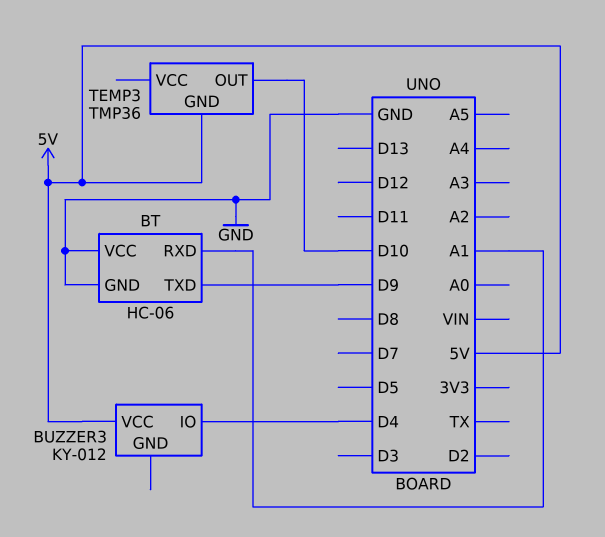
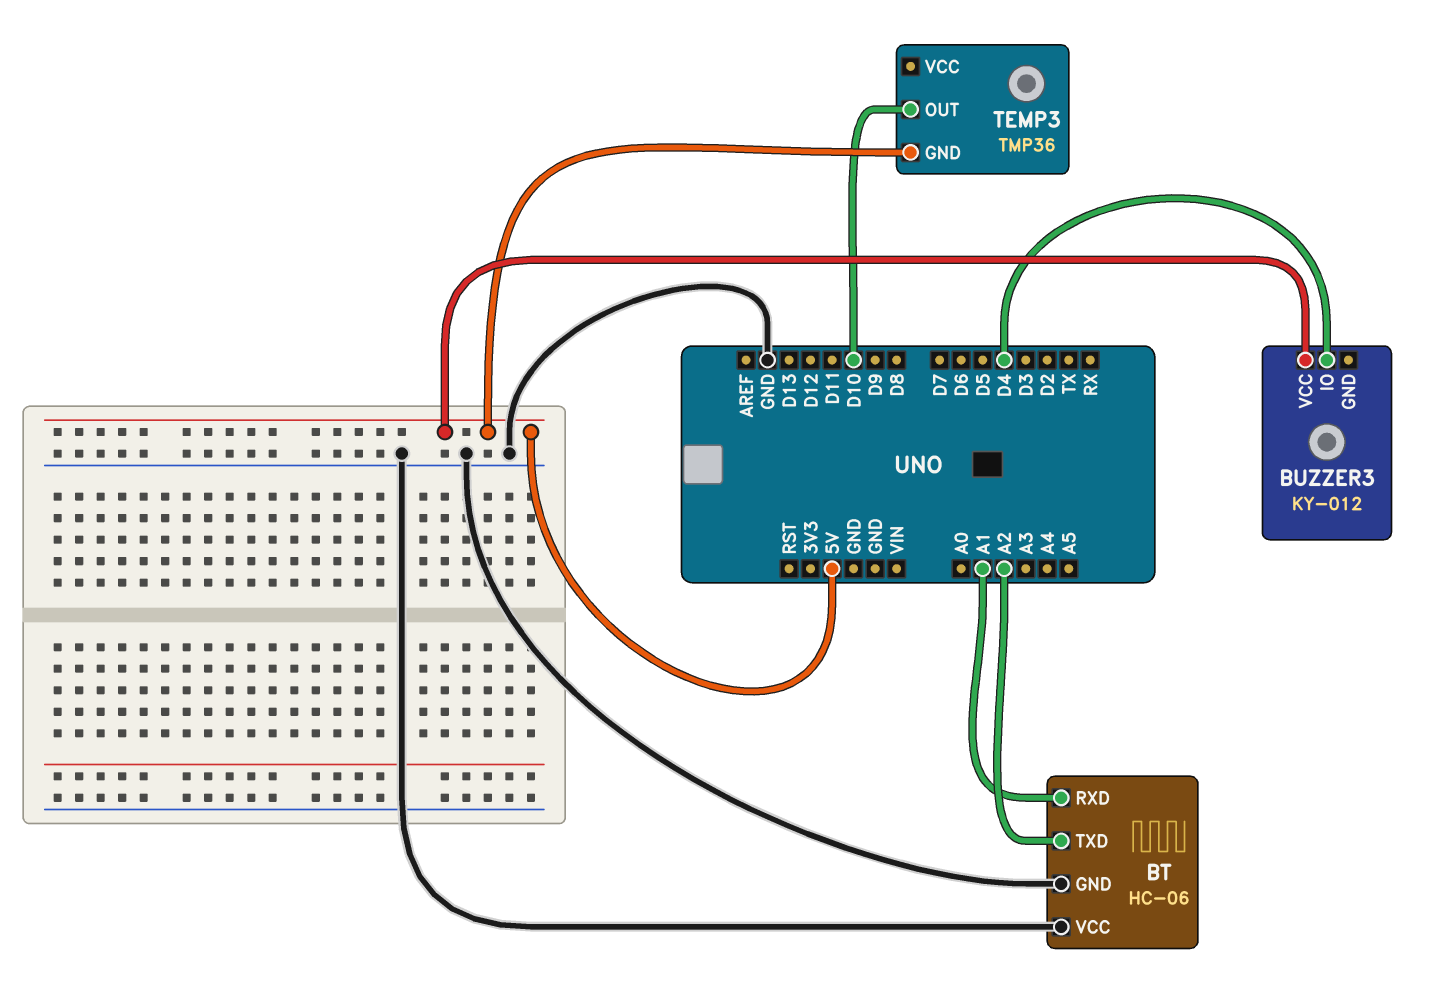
BT pin TXD: D9 -> A2

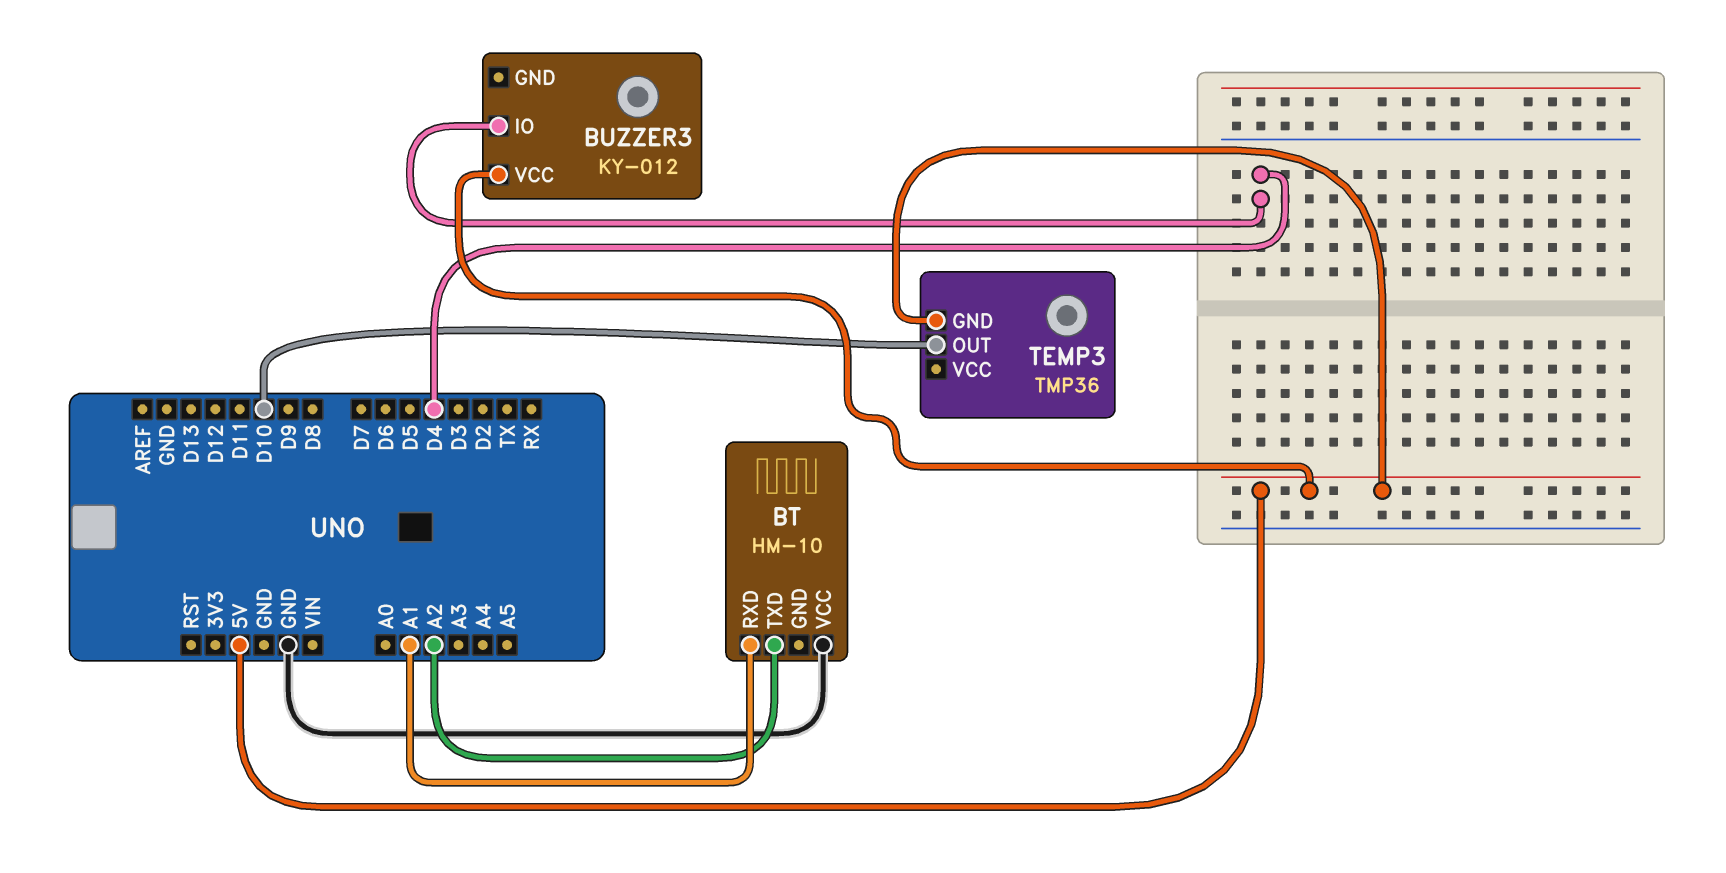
BT: HC-06 -> HM-10
BT pin GND: GND -> none

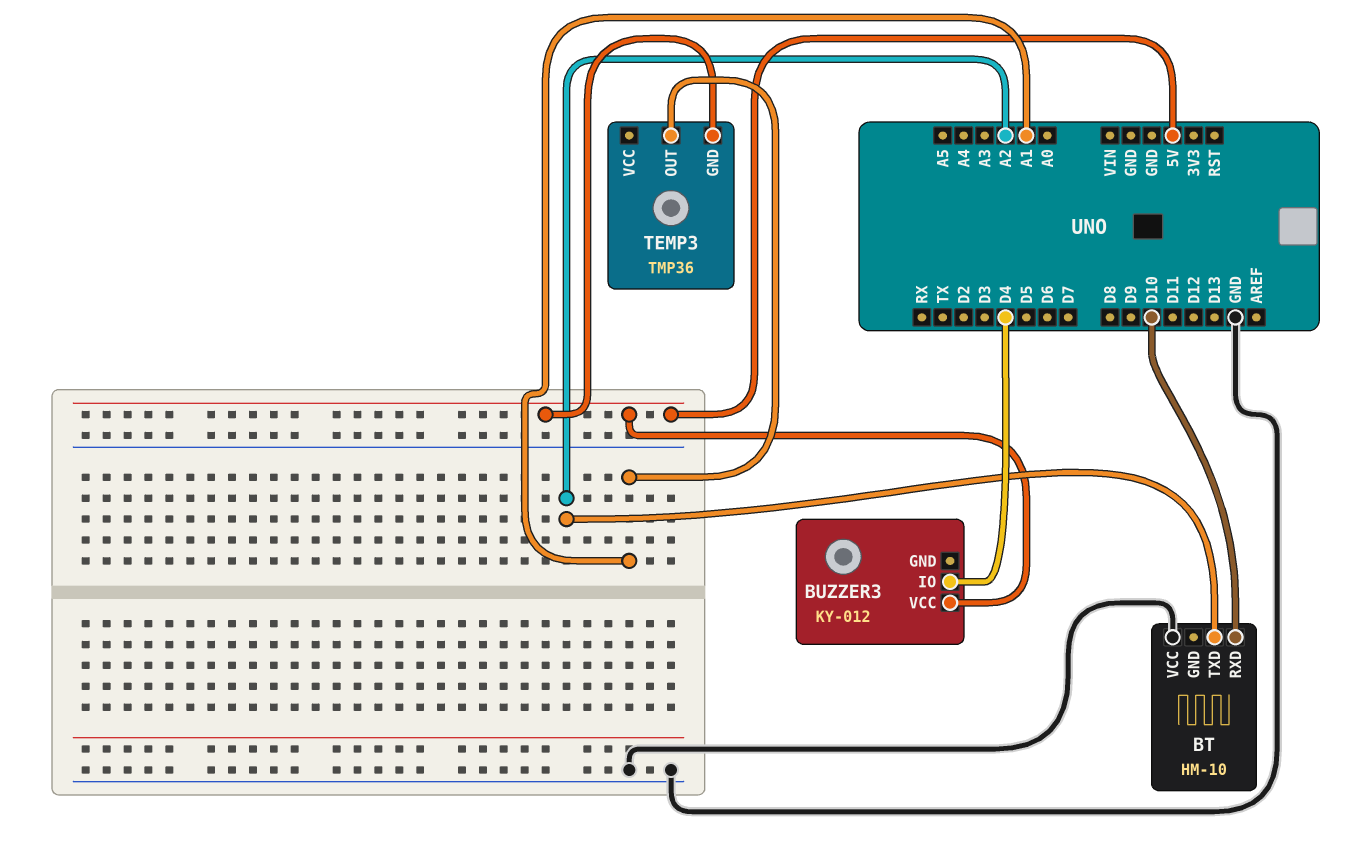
BT pin RXD: A1 -> D10
TEMP3 pin OUT: D10 -> A1

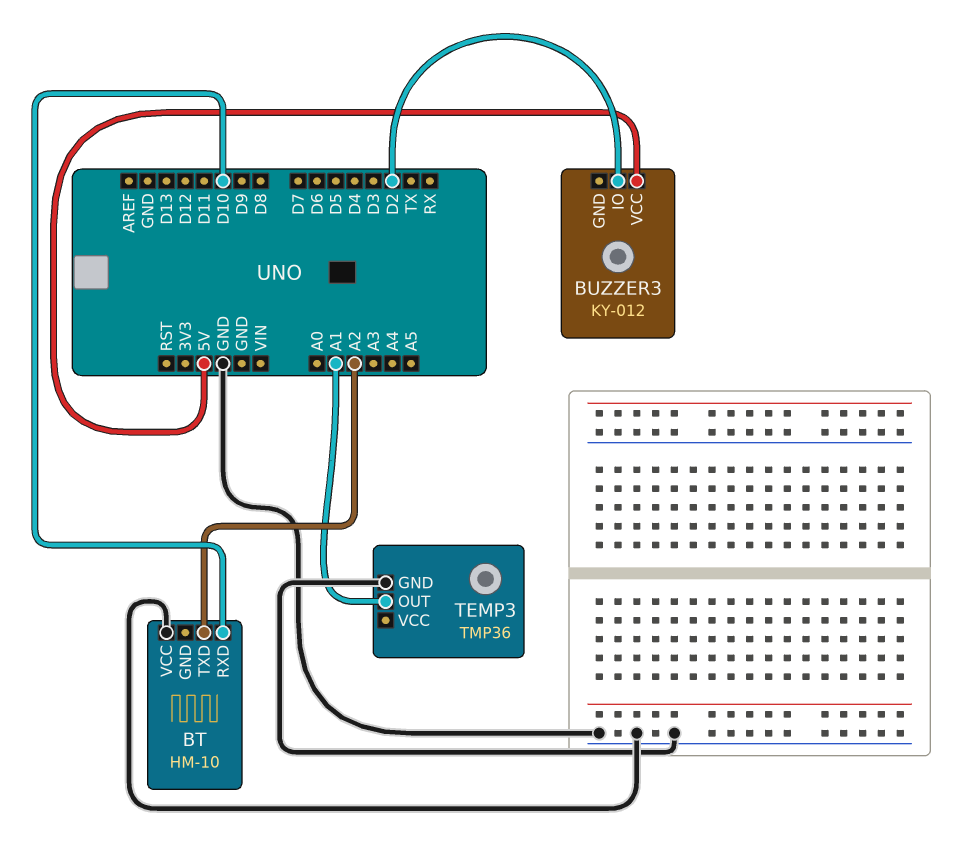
BUZZER3 pin IO: D4 -> D2
TEMP3 pin GND: 5V -> GND

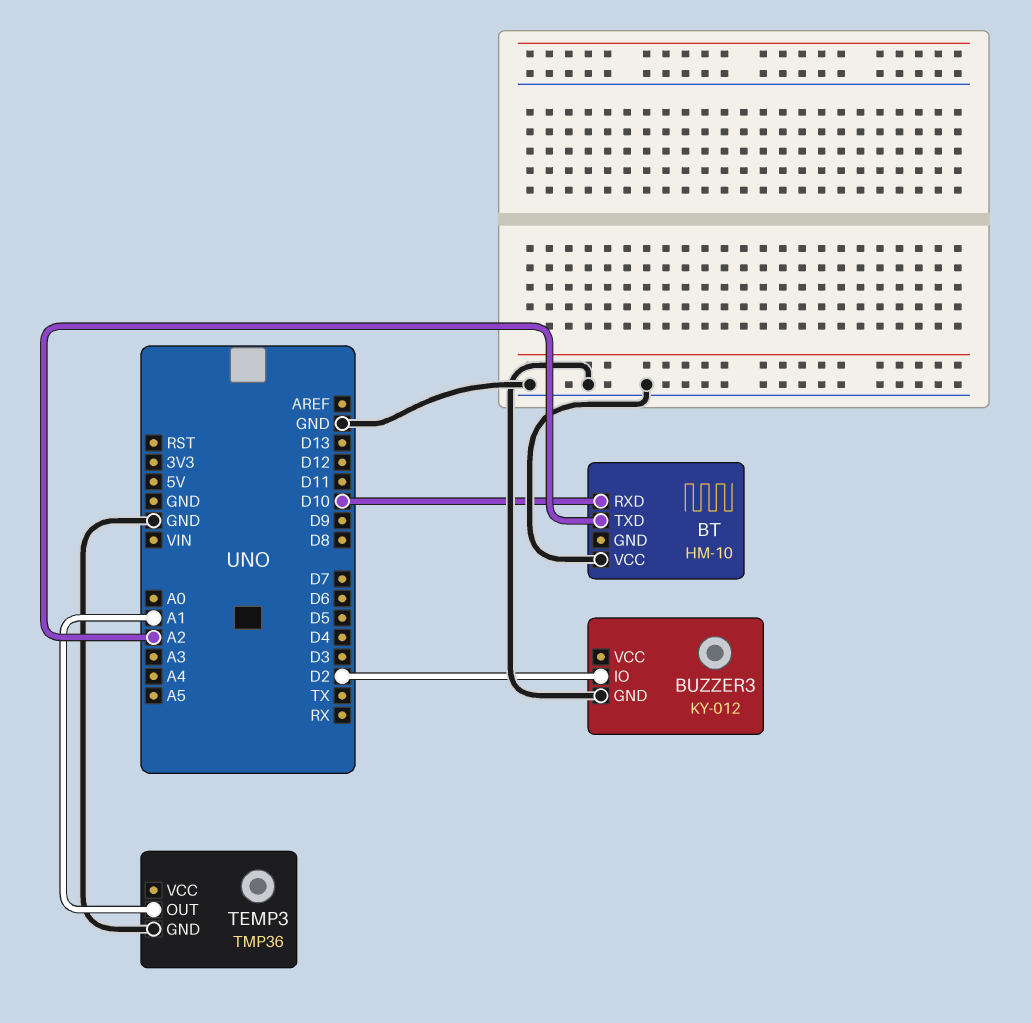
BUZZER3 pin GND: none -> GND
BUZZER3 pin VCC: 5V -> none

